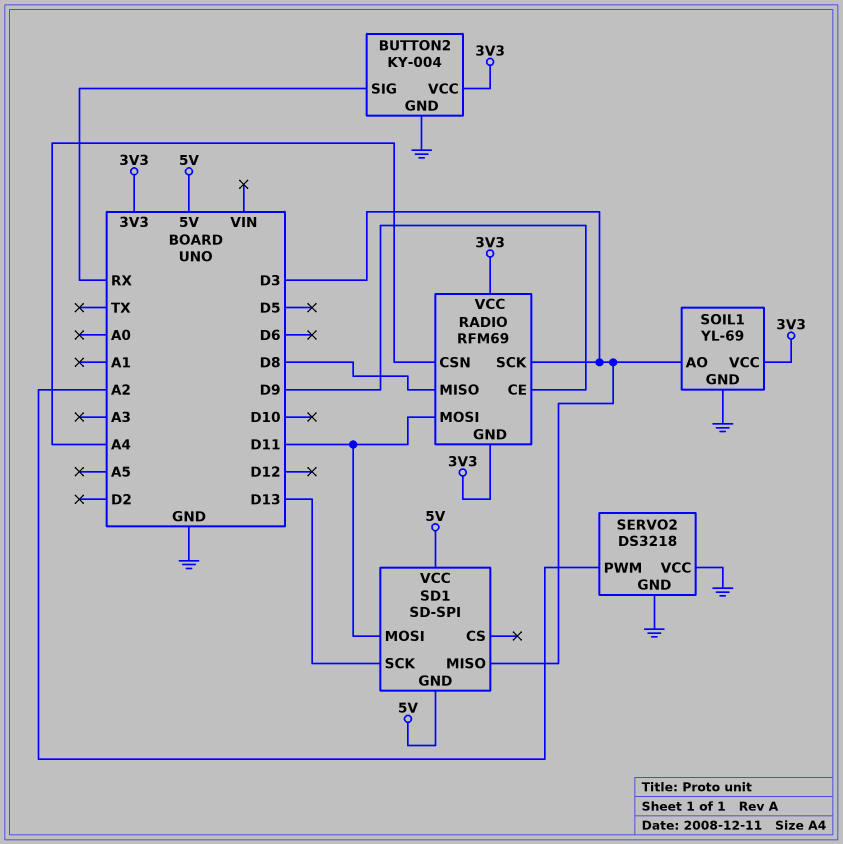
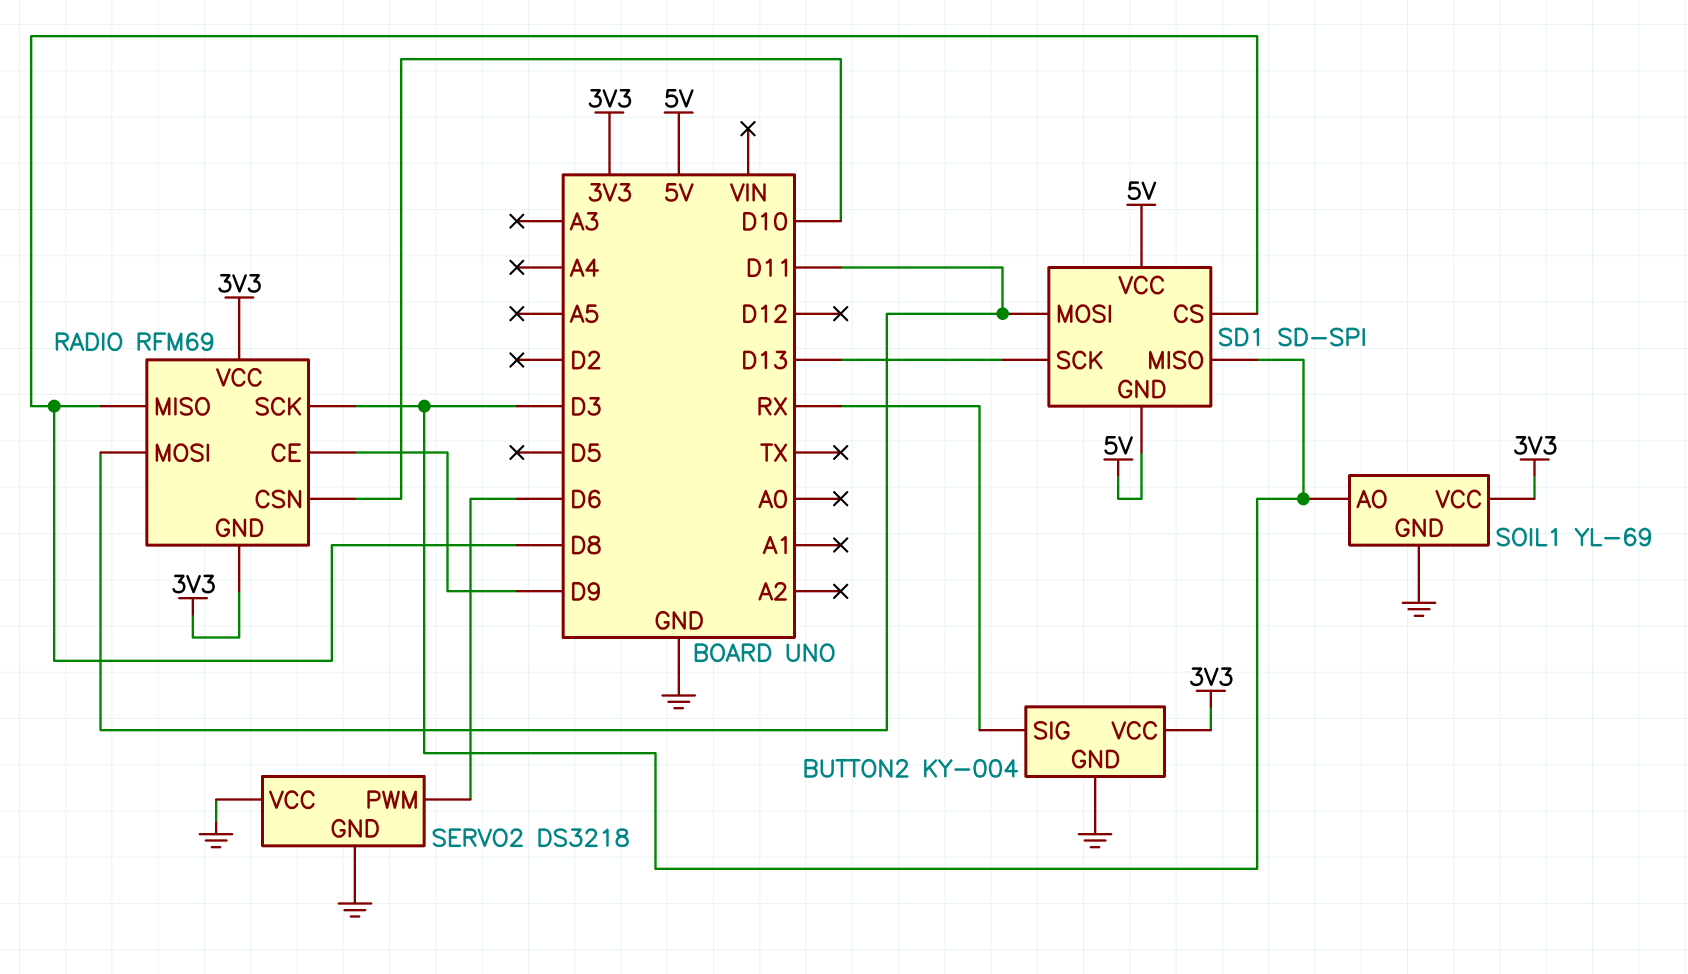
RADIO pin CSN: A4 -> D10
SD1 pin CS: none -> D8
SERVO2 pin PWM: A2 -> D6

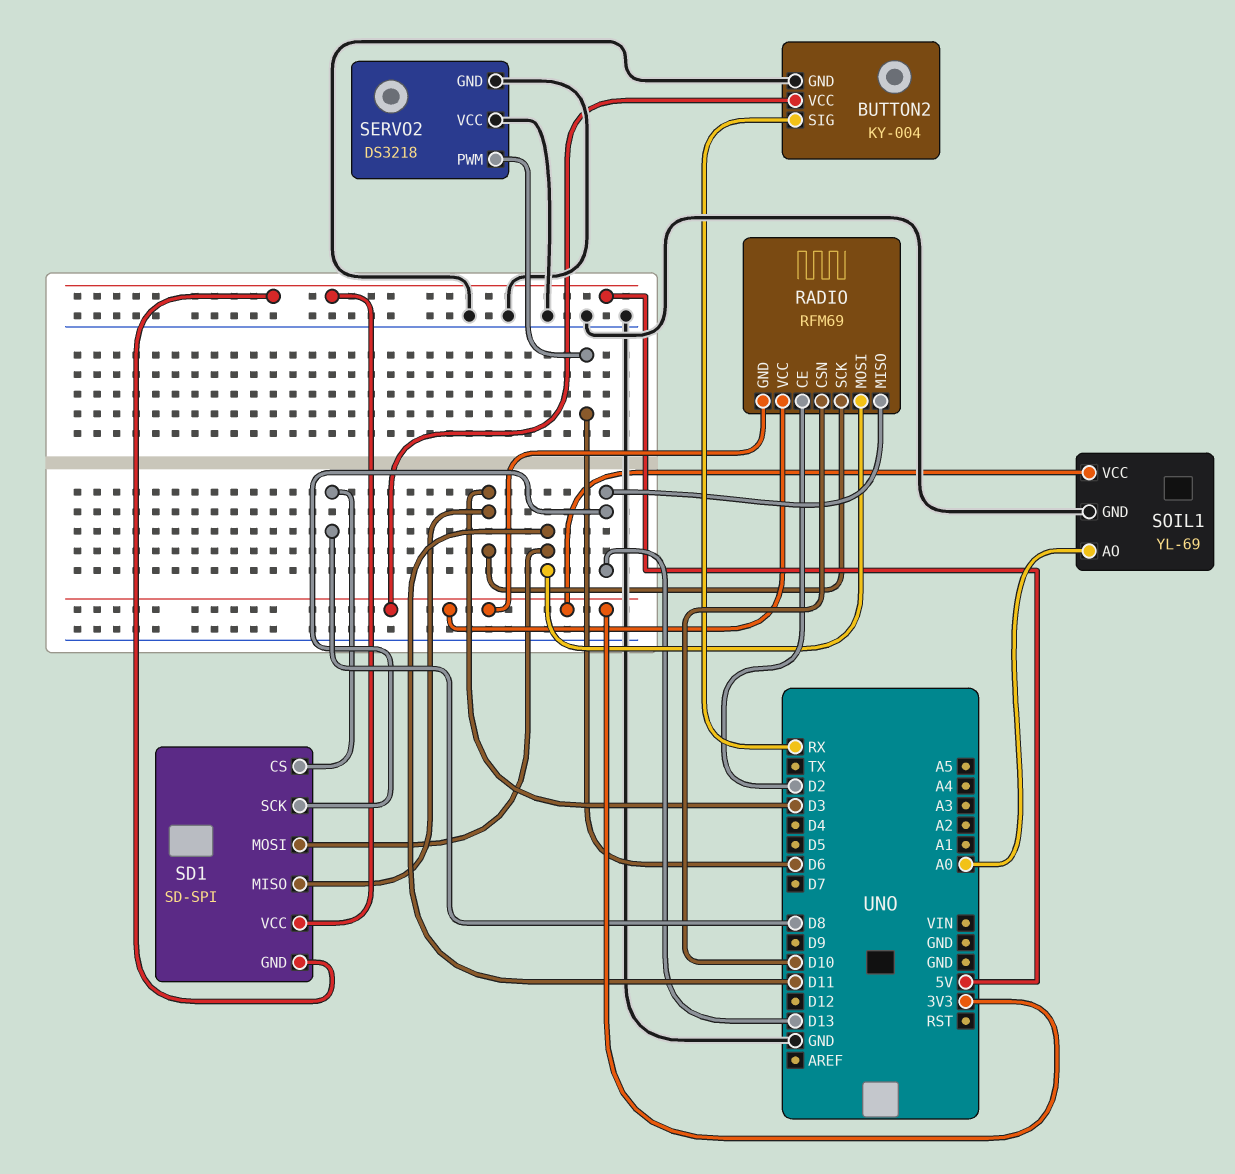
RADIO pin CE: D9 -> D2
RADIO pin MISO: D8 -> D13
SOIL1 pin AO: D3 -> A0

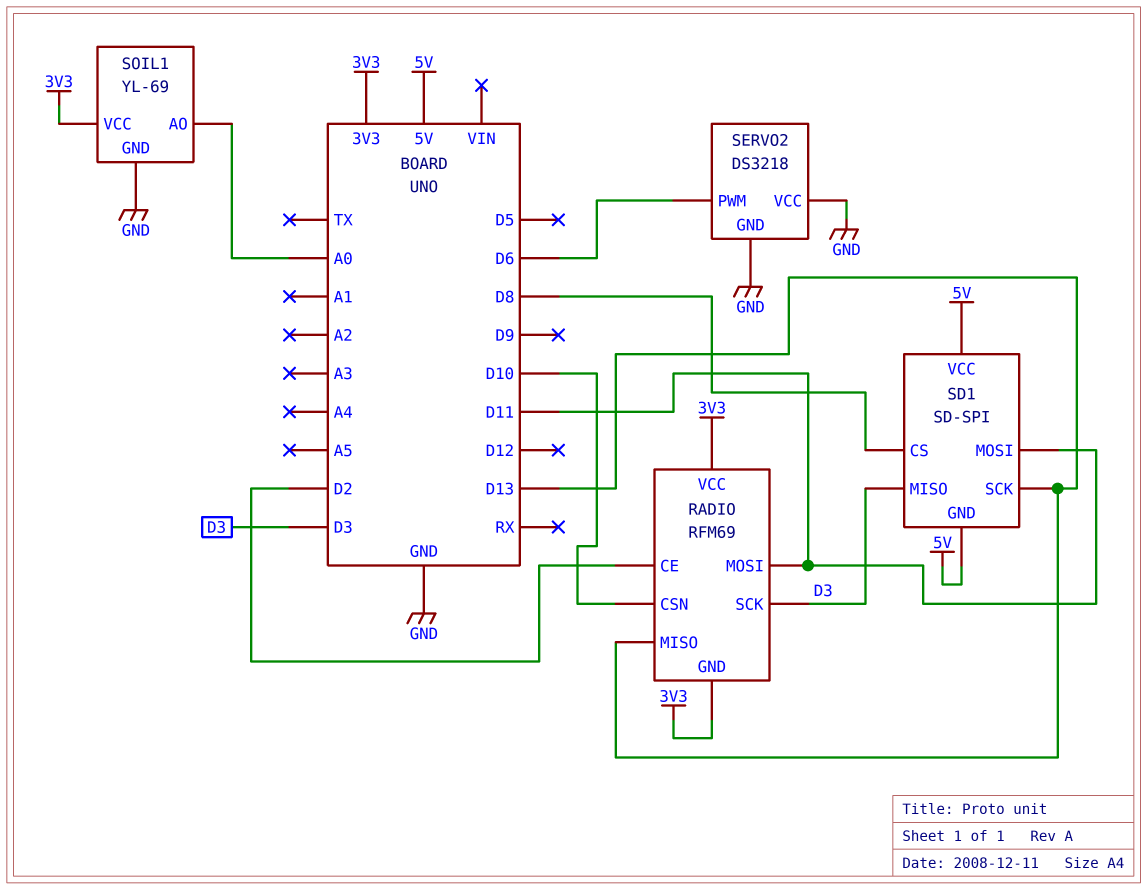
BUTTON2: KY-004 -> none
BUTTON2 pin GND: GND -> none
BUTTON2 pin SIG: RX -> none
BUTTON2 pin VCC: 3V3 -> none

